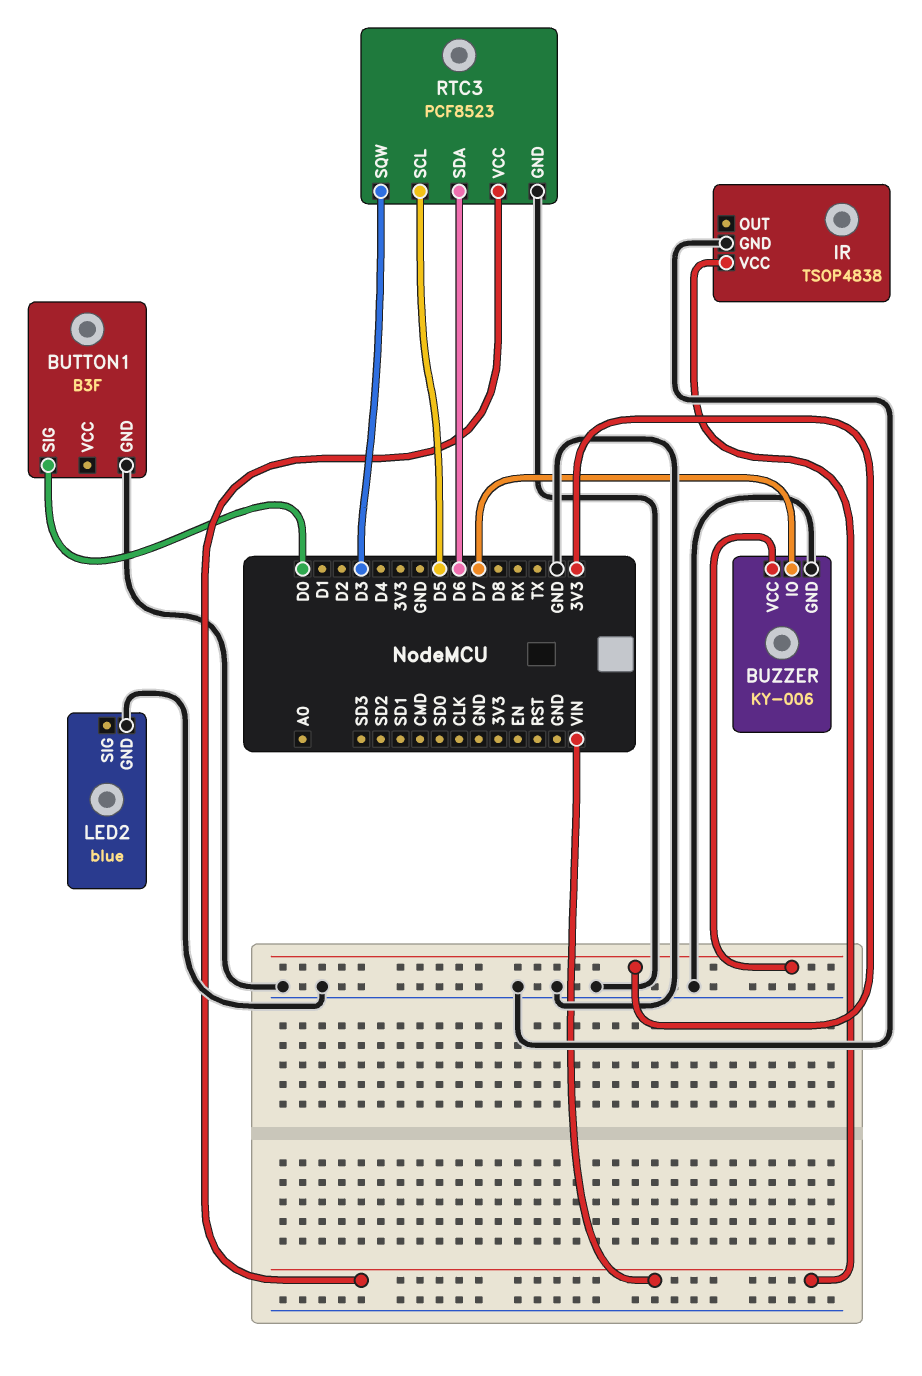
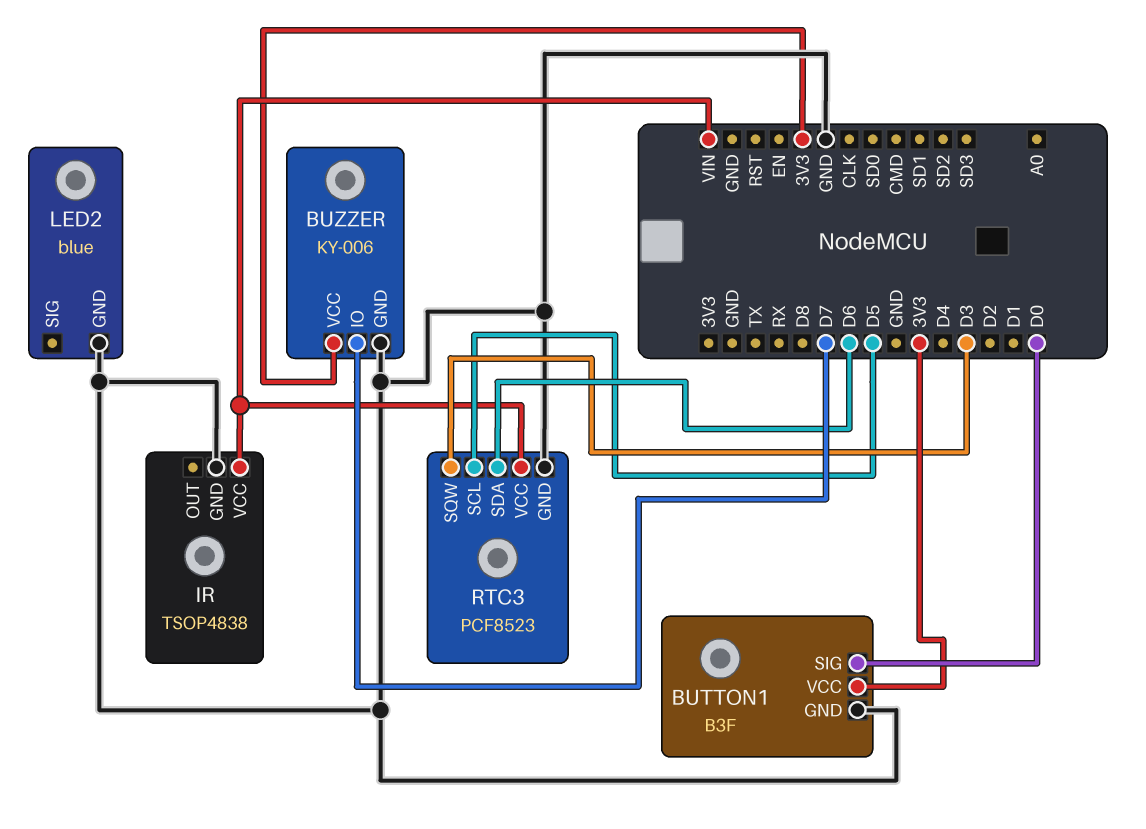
BUTTON1 pin VCC: none -> 3V3

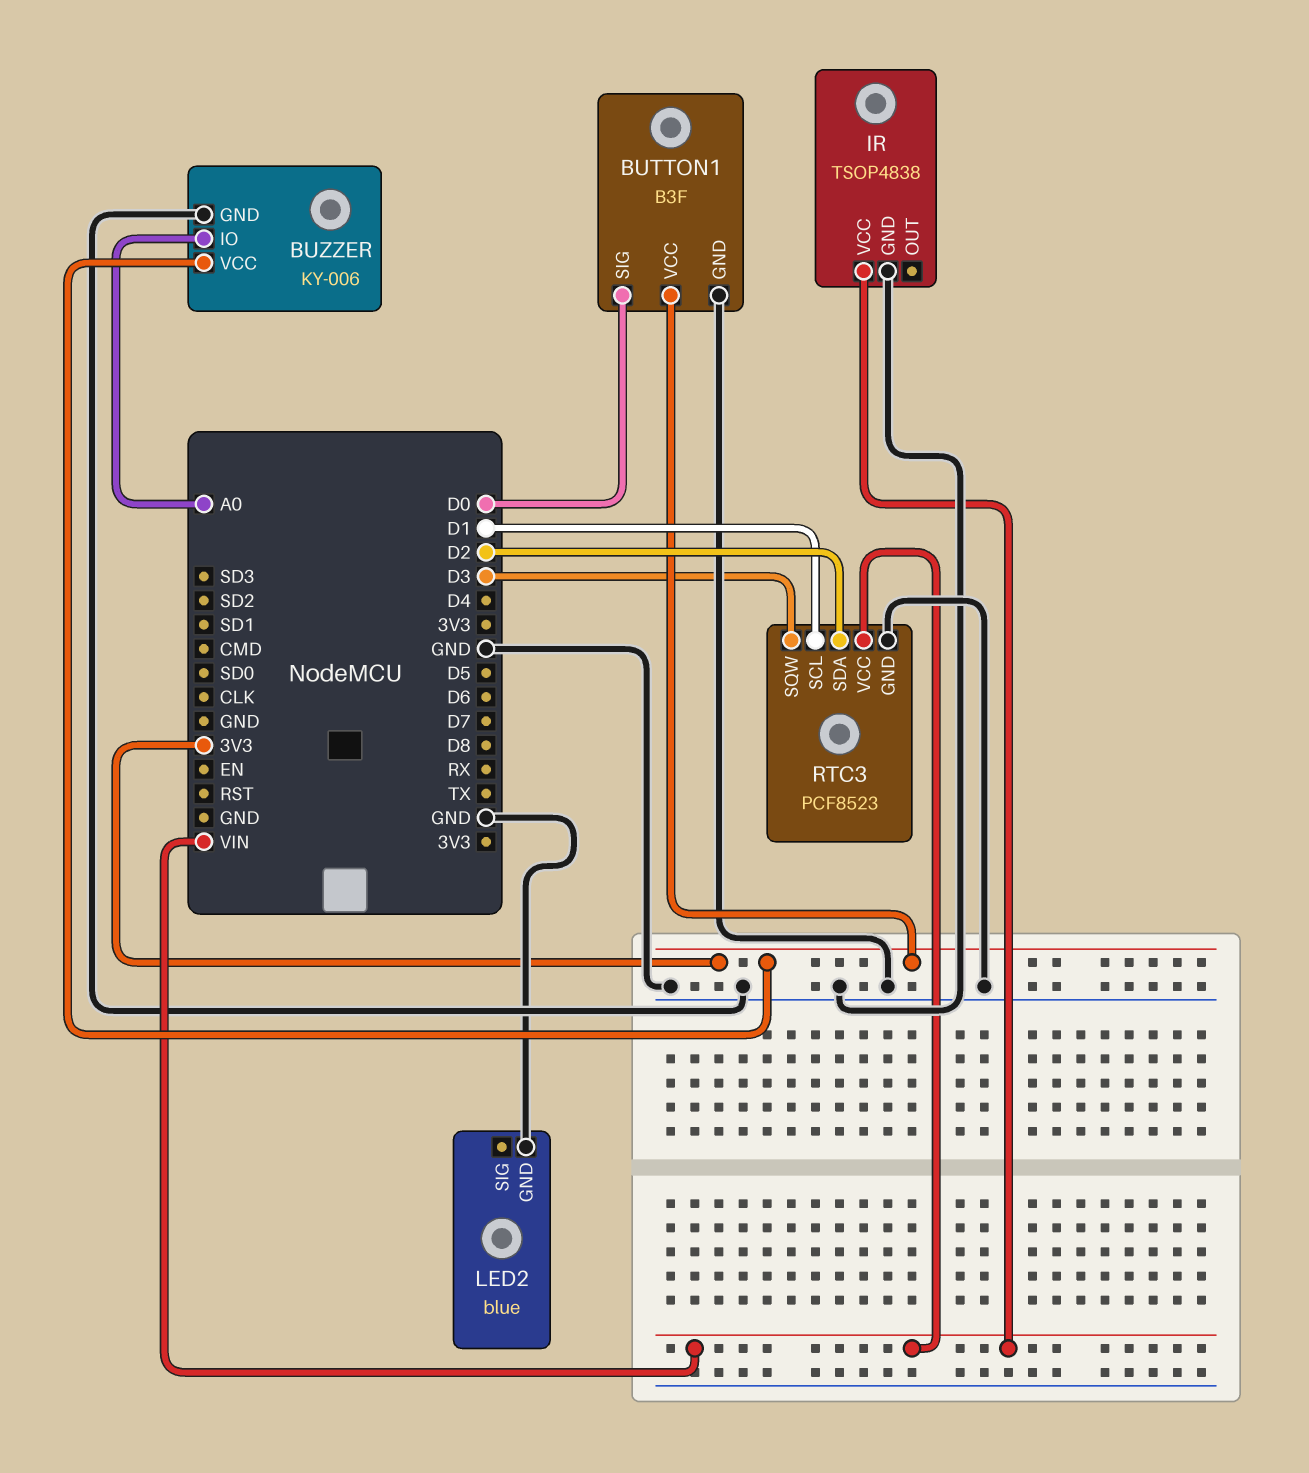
BUZZER pin IO: D7 -> A0
RTC3 pin SCL: D5 -> D1
RTC3 pin SDA: D6 -> D2

